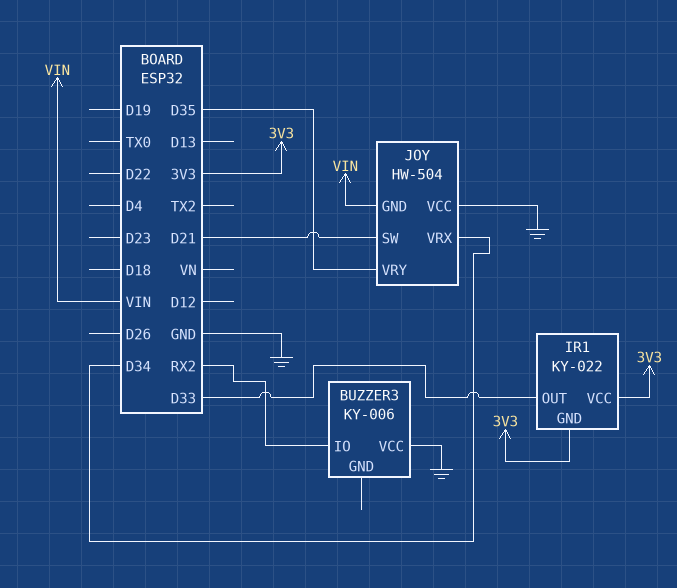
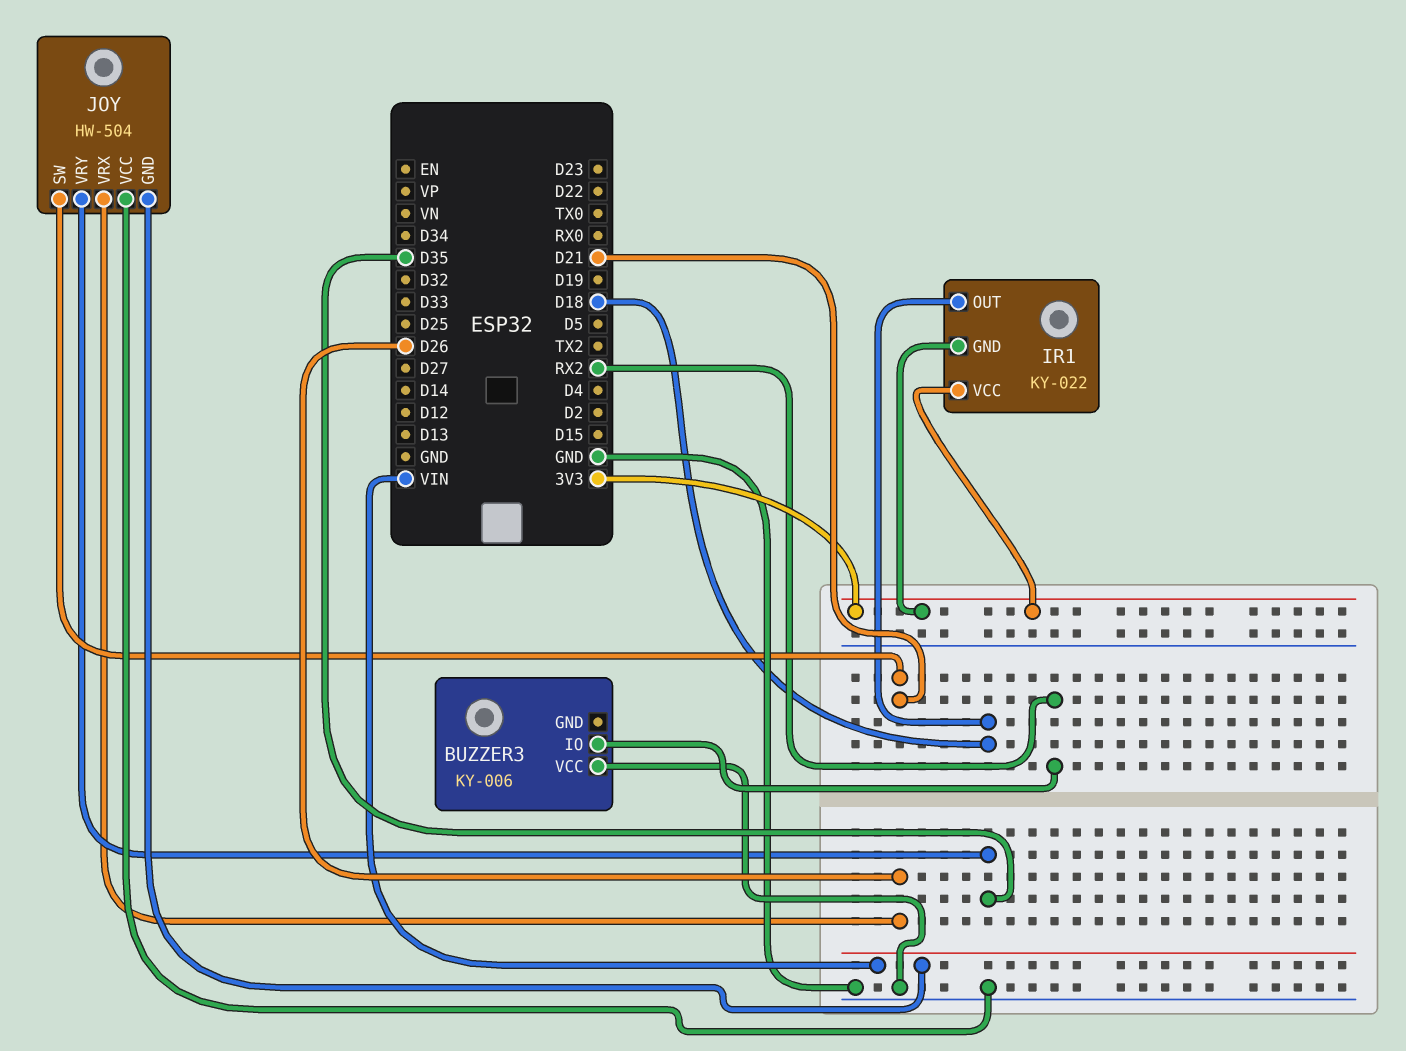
IR1 pin OUT: D33 -> D18
JOY pin VRX: D34 -> D26

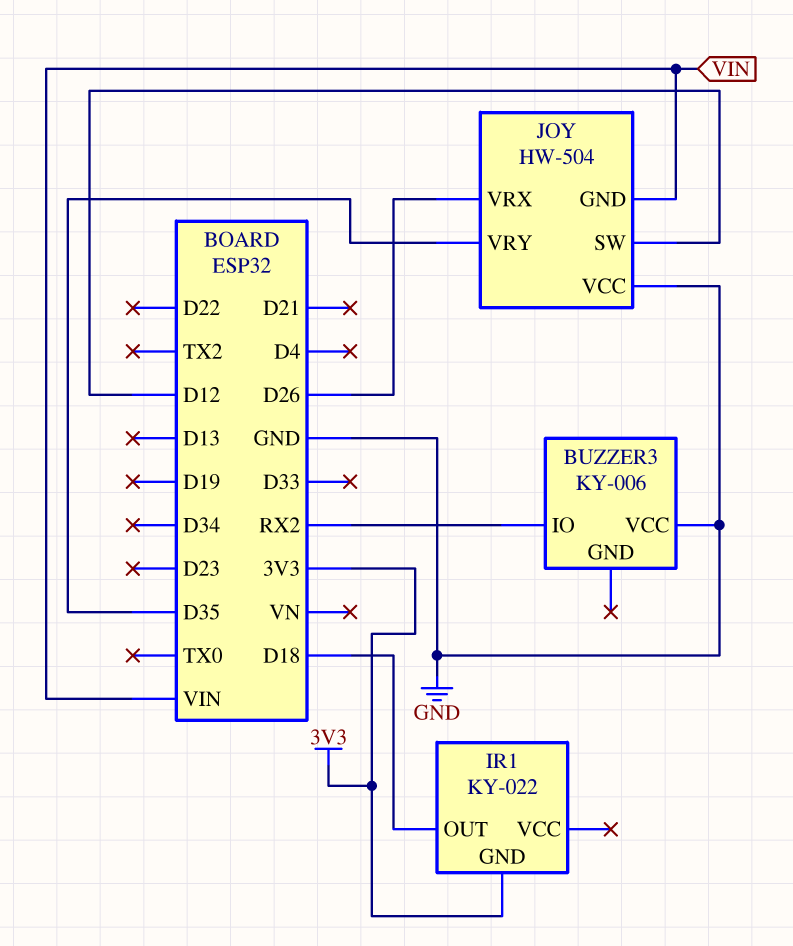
IR1 pin VCC: 3V3 -> none
JOY pin SW: D21 -> D12

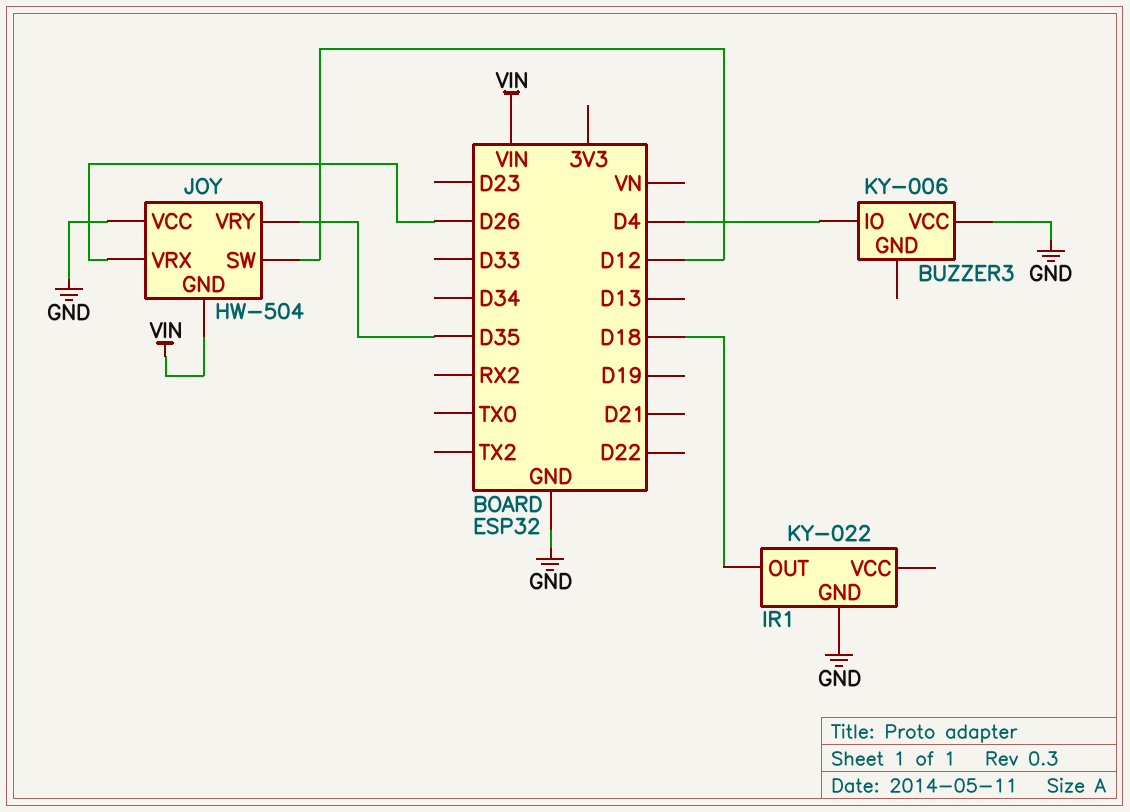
BUZZER3 pin IO: RX2 -> D4
IR1 pin GND: 3V3 -> GND

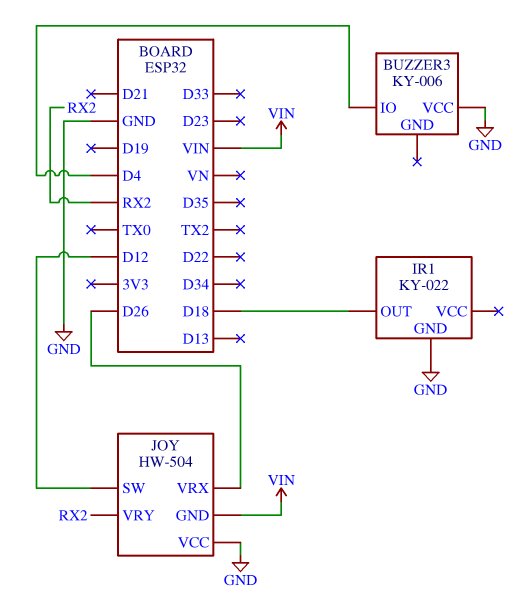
JOY pin VRY: D35 -> RX2

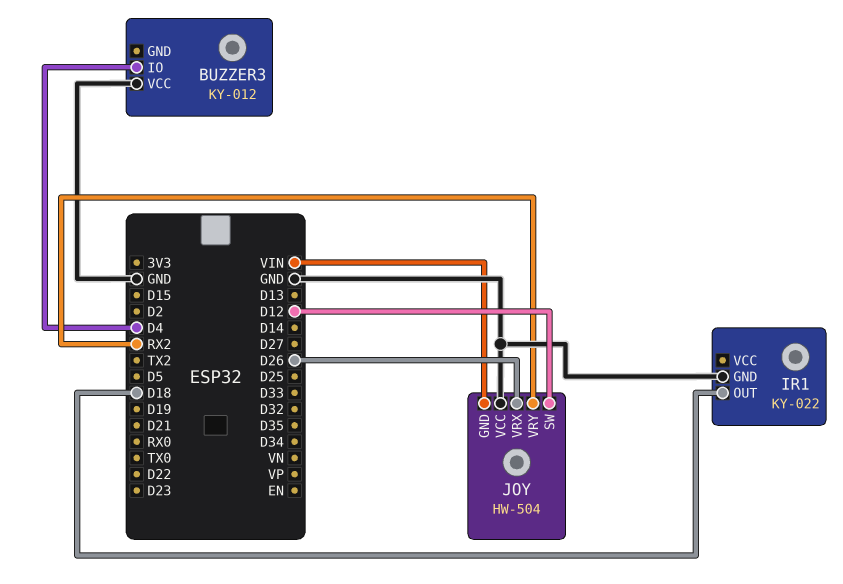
BUZZER3: KY-006 -> KY-012

